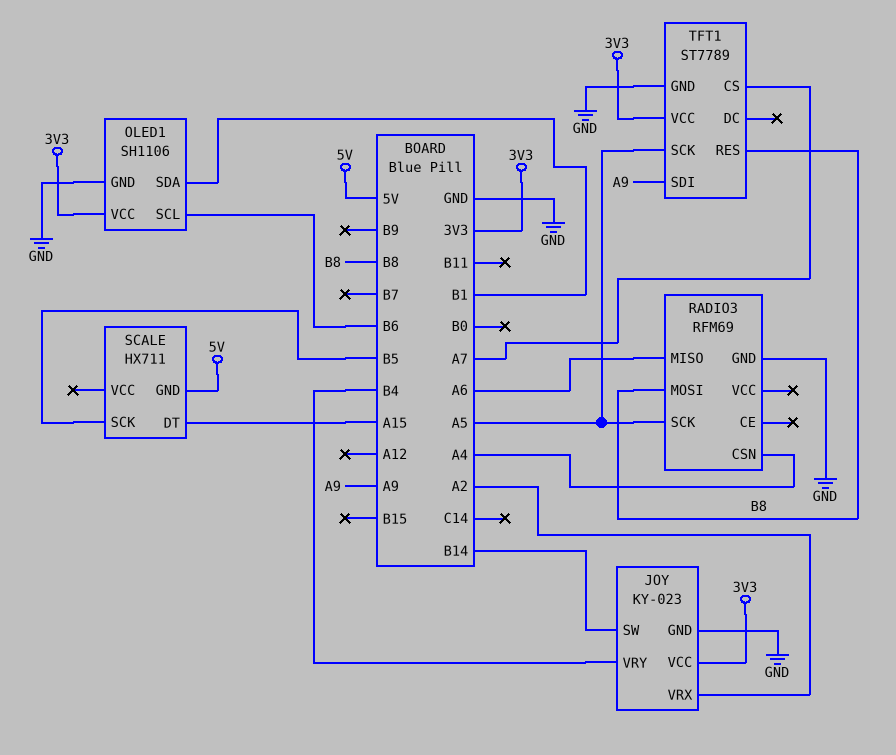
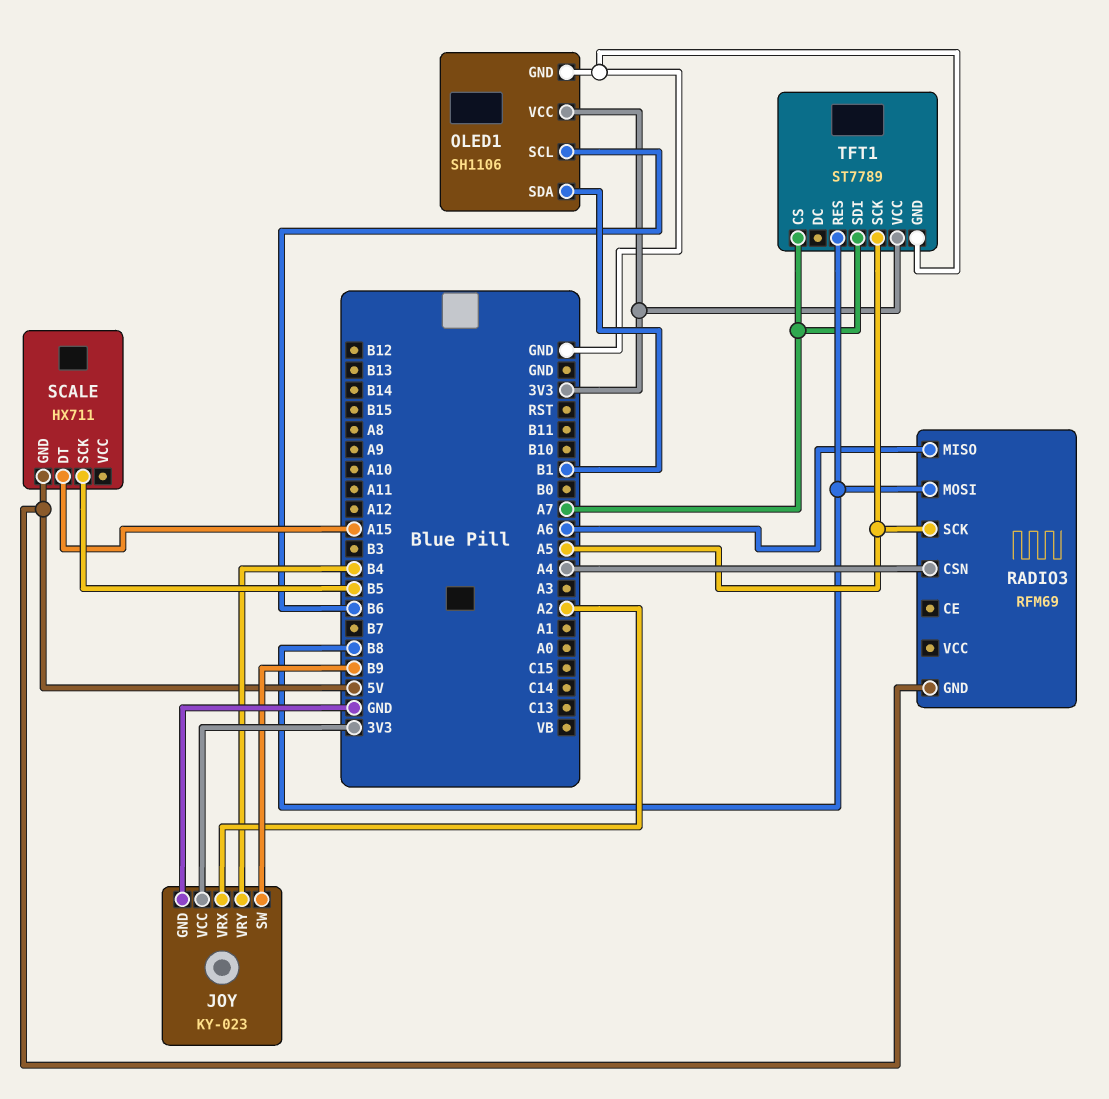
JOY pin SW: B14 -> B9
RADIO3 pin GND: GND -> 5V
TFT1 pin SDI: A9 -> A7

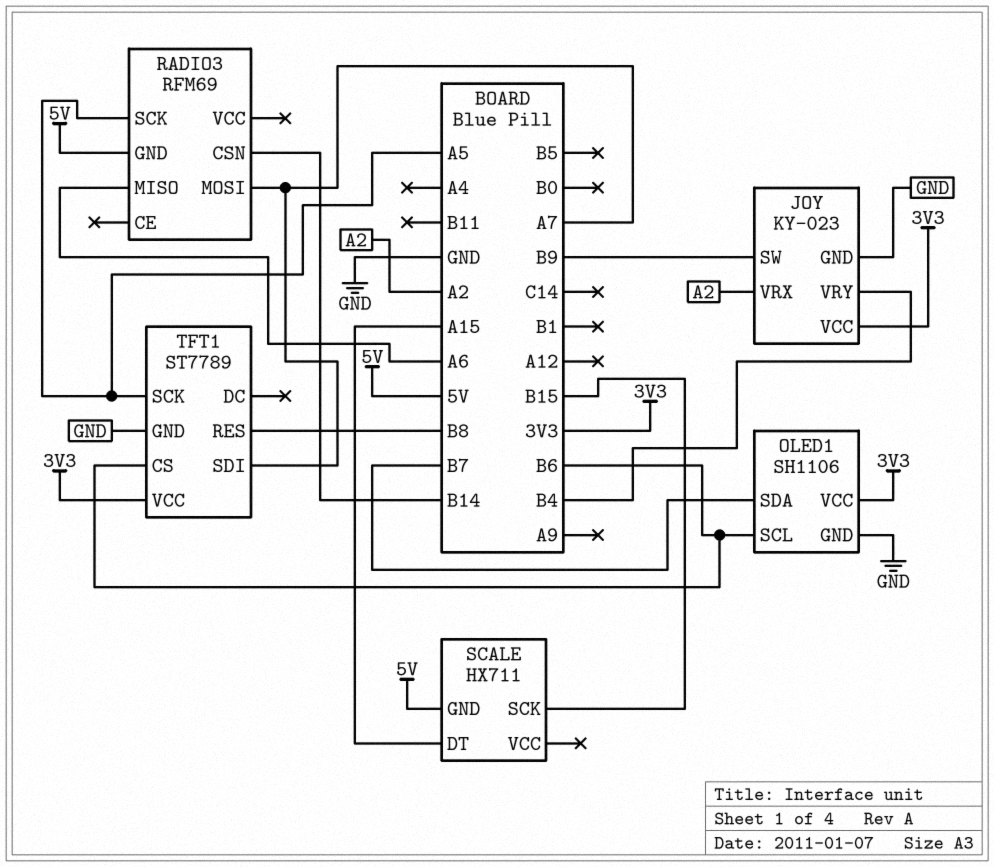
OLED1 pin SDA: B1 -> B7
RADIO3 pin CSN: A4 -> B14
RADIO3 pin MOSI: B8 -> A7
SCALE pin SCK: B5 -> B15
TFT1 pin CS: A7 -> B6

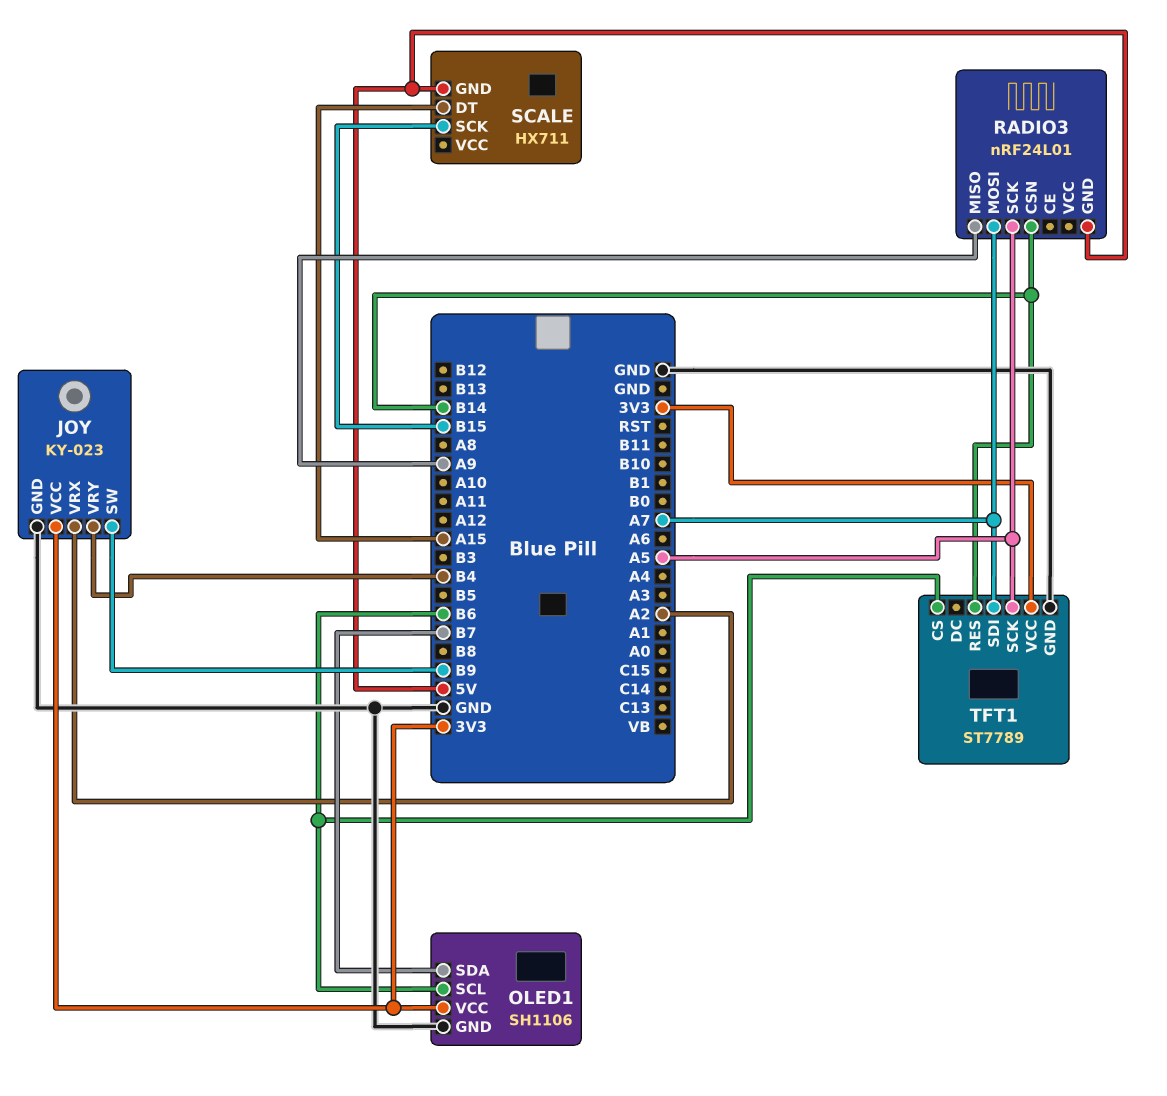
RADIO3: RFM69 -> nRF24L01
RADIO3 pin MISO: A6 -> A9
TFT1 pin RES: B8 -> B14

